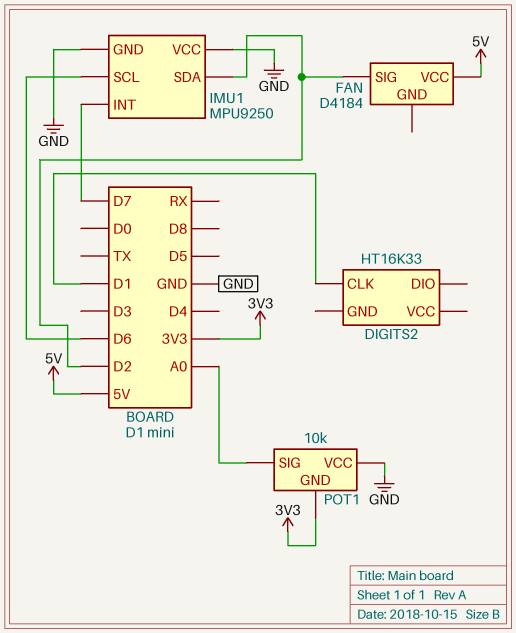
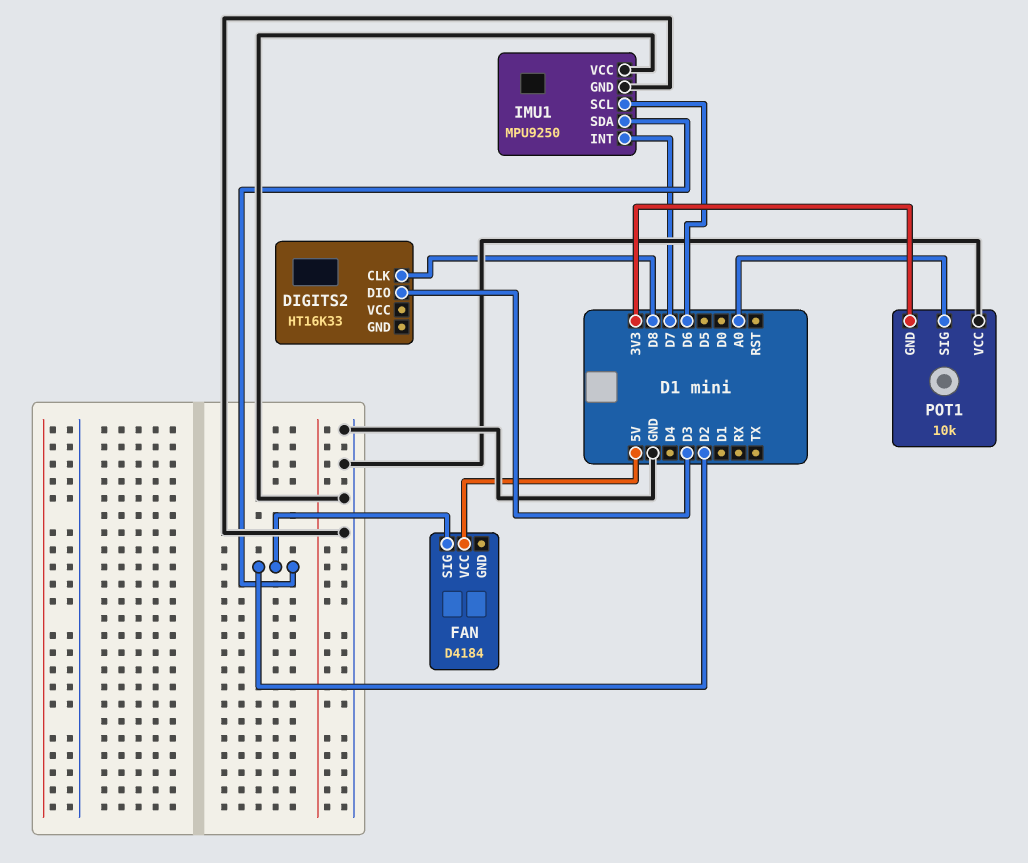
DIGITS2 pin CLK: D1 -> D8
DIGITS2 pin DIO: none -> D3

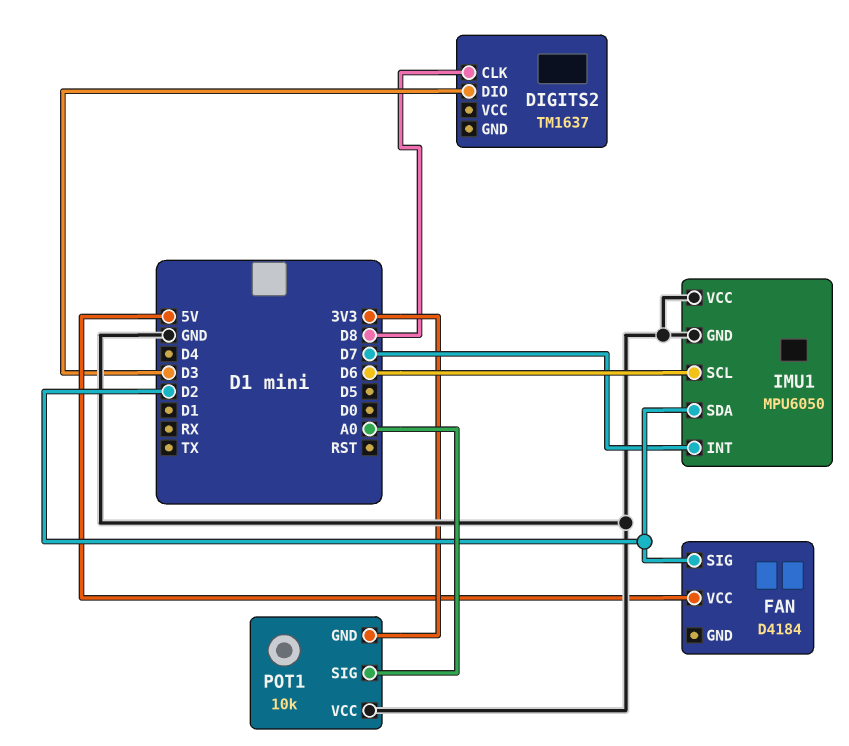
DIGITS2: HT16K33 -> TM1637
IMU1: MPU9250 -> MPU6050

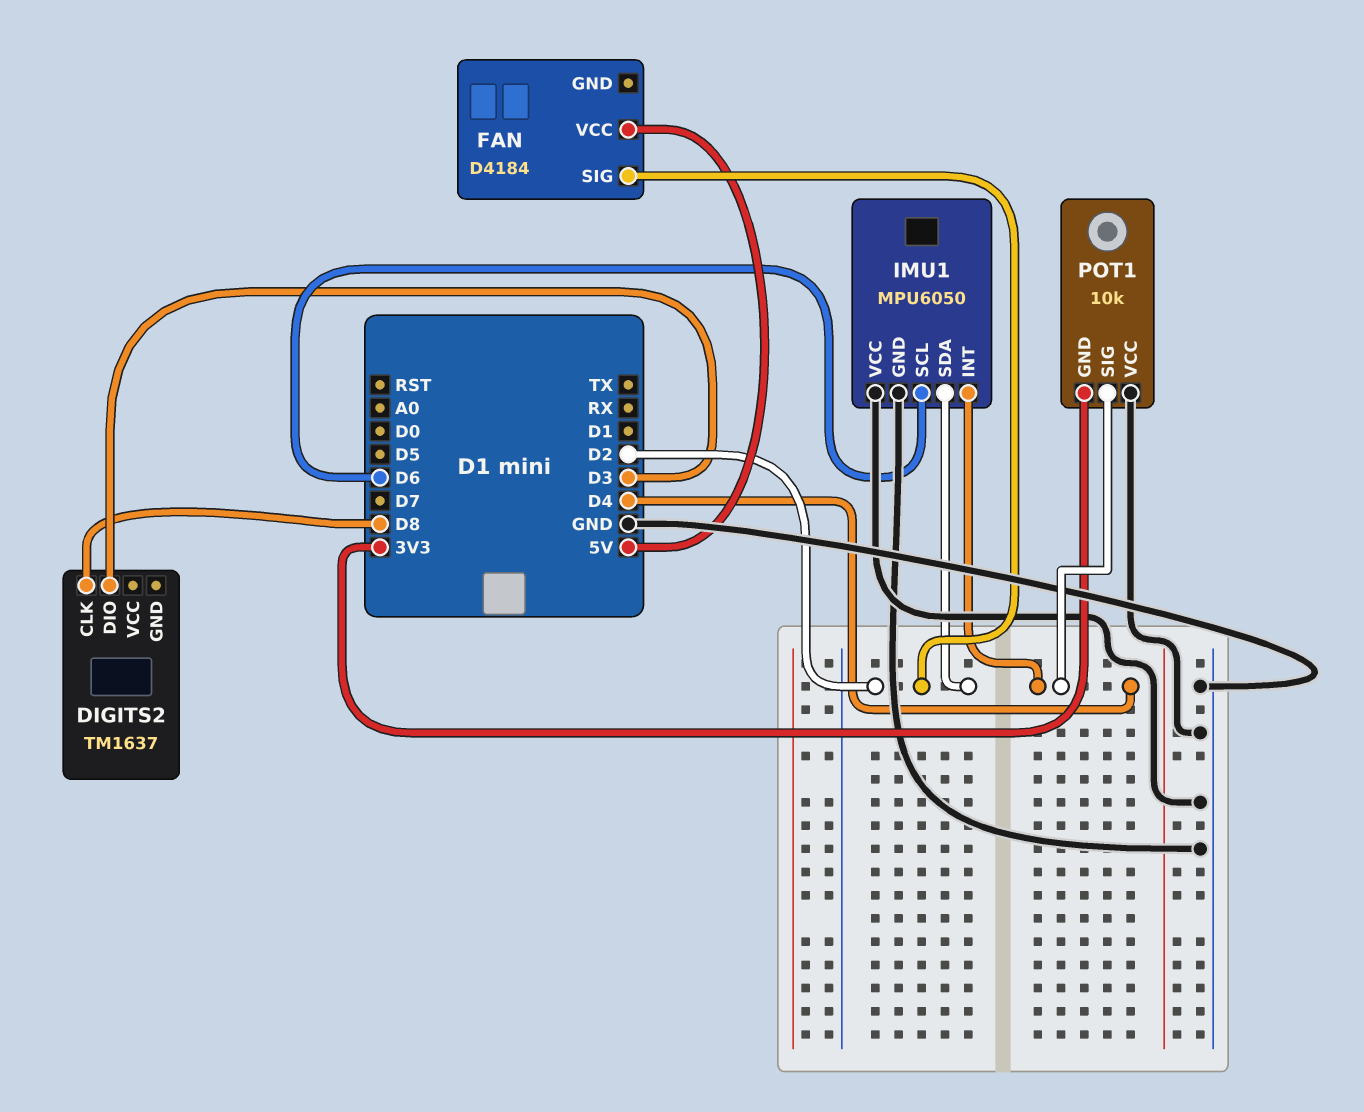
IMU1 pin INT: D7 -> D4
POT1 pin SIG: A0 -> D4

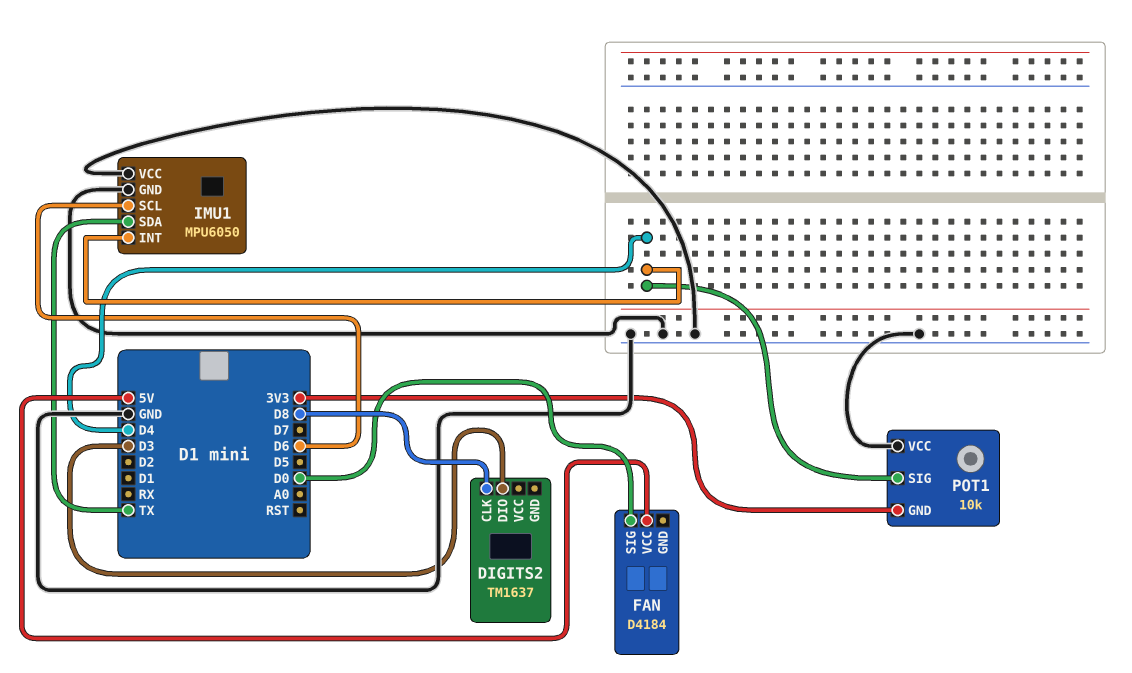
FAN pin SIG: D2 -> D0
IMU1 pin SDA: D2 -> TX

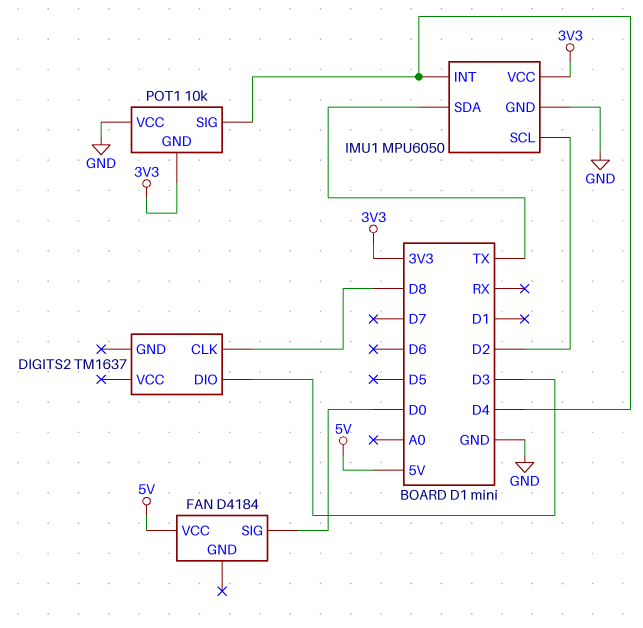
IMU1 pin SCL: D6 -> D2
IMU1 pin VCC: GND -> 3V3

